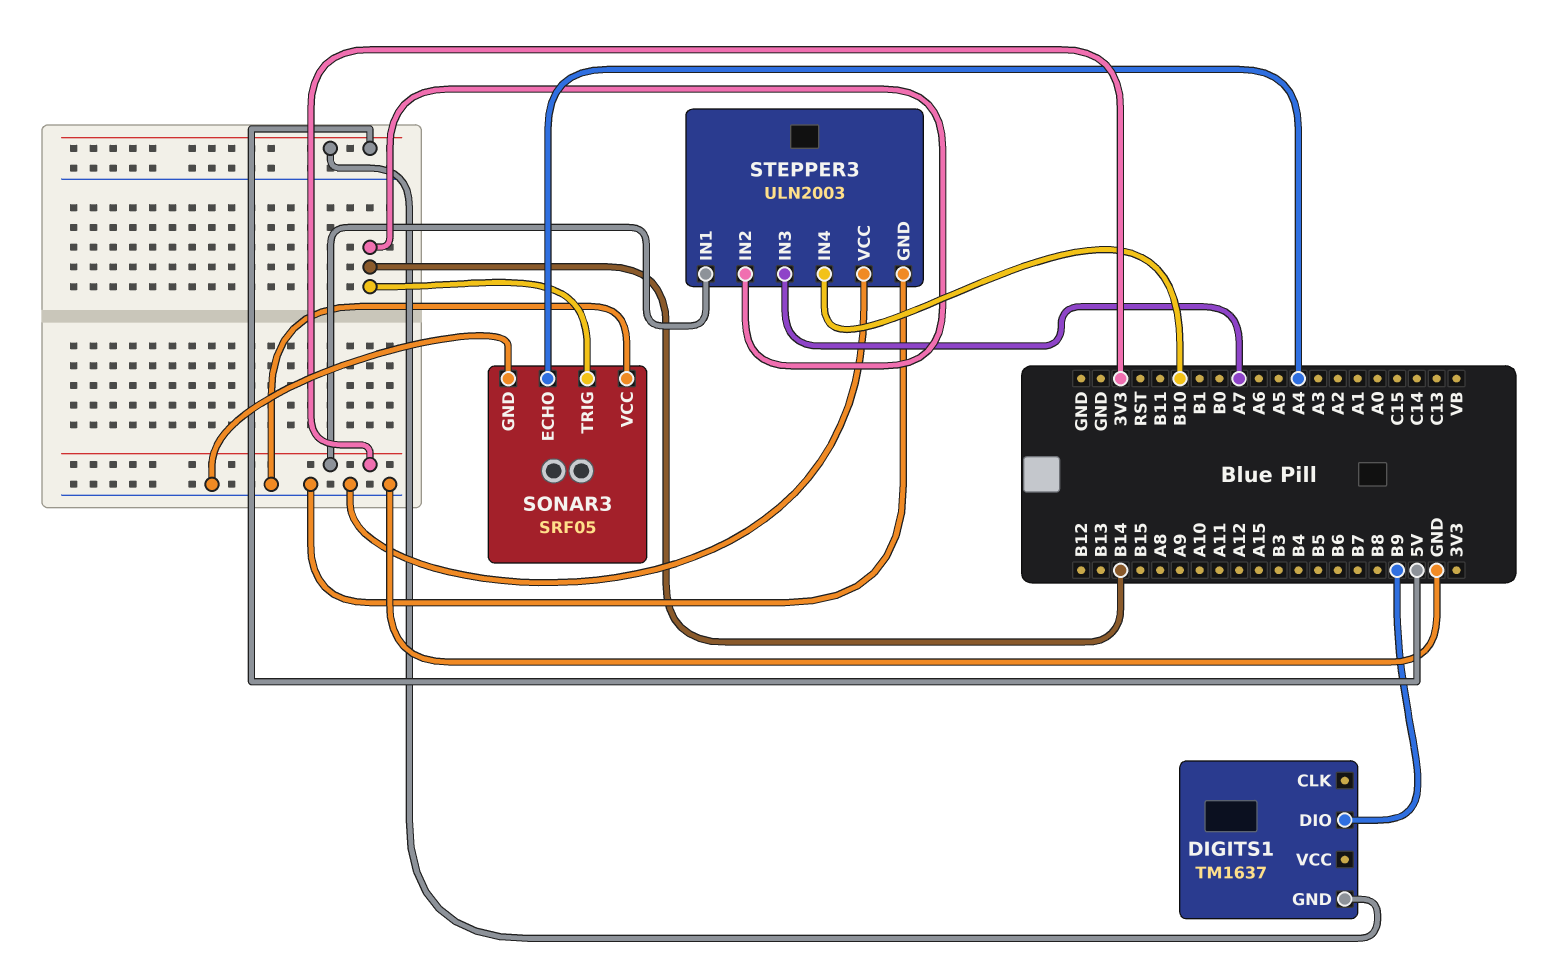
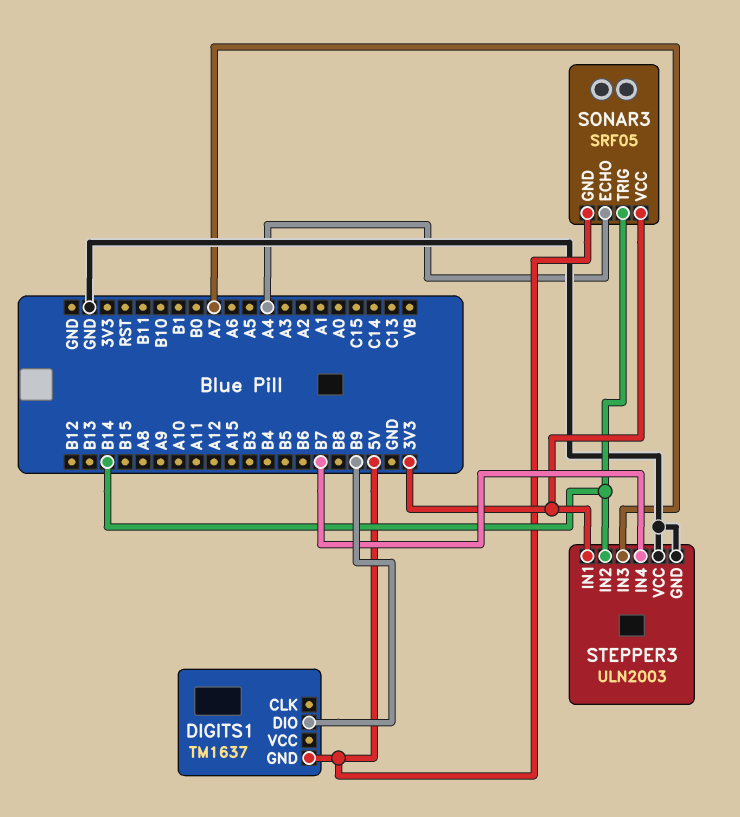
SONAR3 pin GND: GND -> 5V
SONAR3 pin VCC: GND -> 3V3
STEPPER3 pin IN4: B10 -> B7

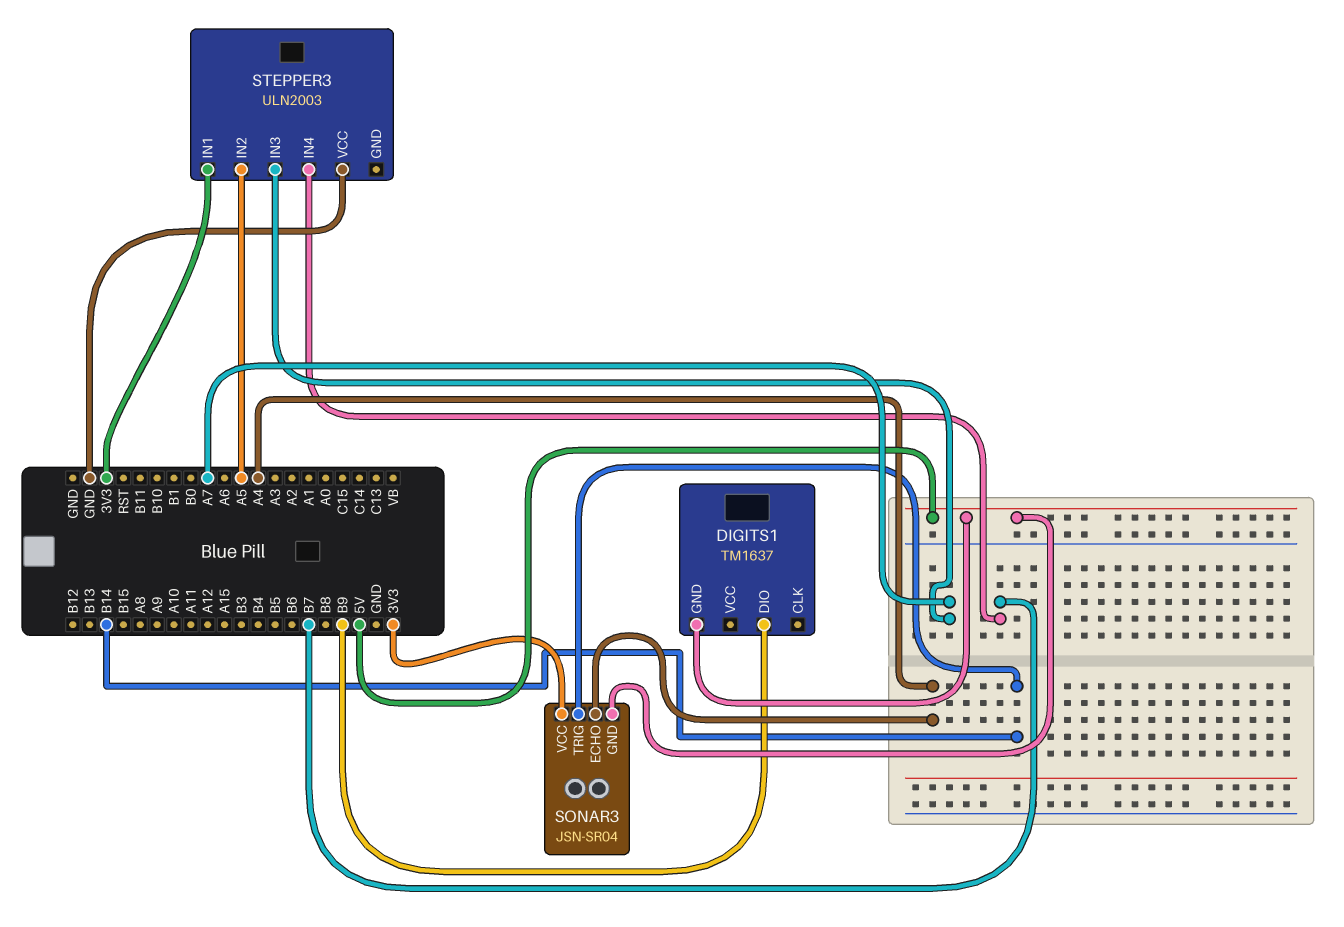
SONAR3: SRF05 -> JSN-SR04
STEPPER3 pin GND: GND -> none
STEPPER3 pin IN2: B14 -> A5

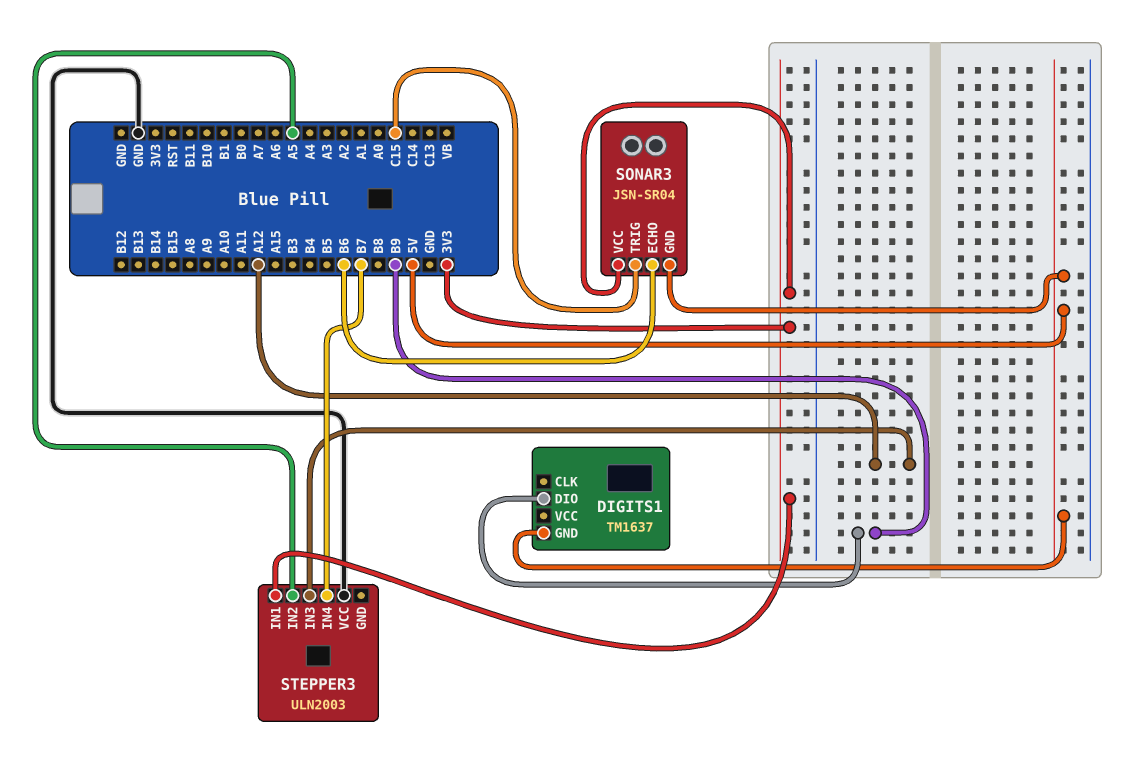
SONAR3 pin ECHO: A4 -> B6
SONAR3 pin TRIG: B14 -> C15
STEPPER3 pin IN3: A7 -> A12

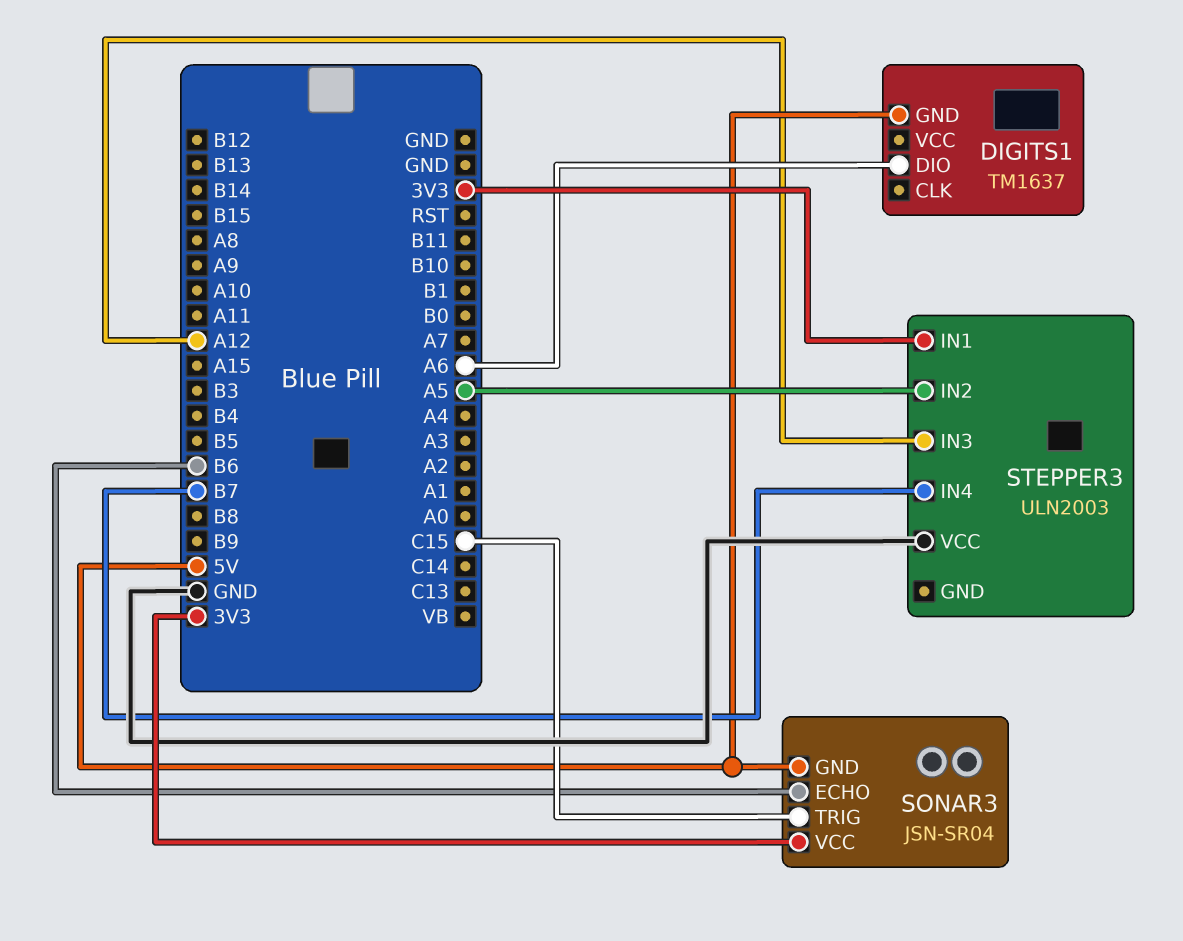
DIGITS1 pin DIO: B9 -> A6

